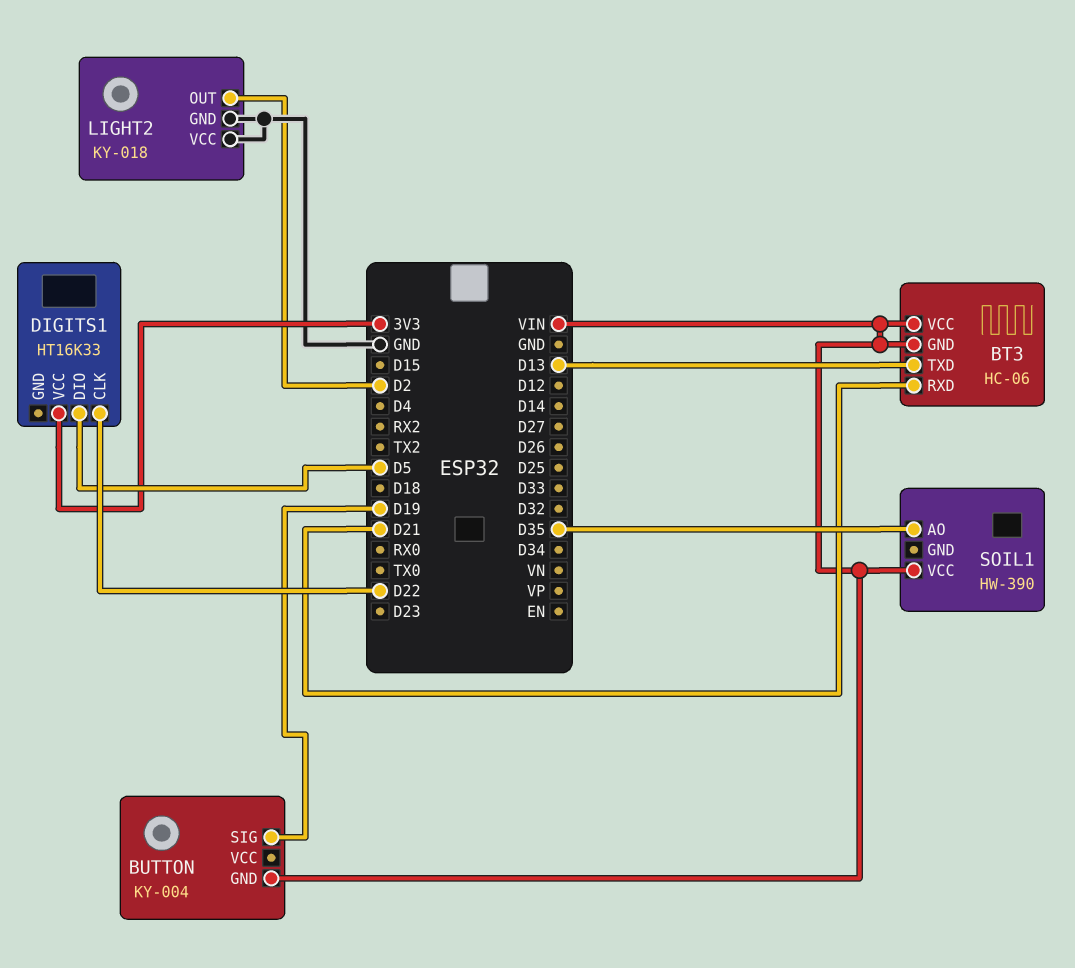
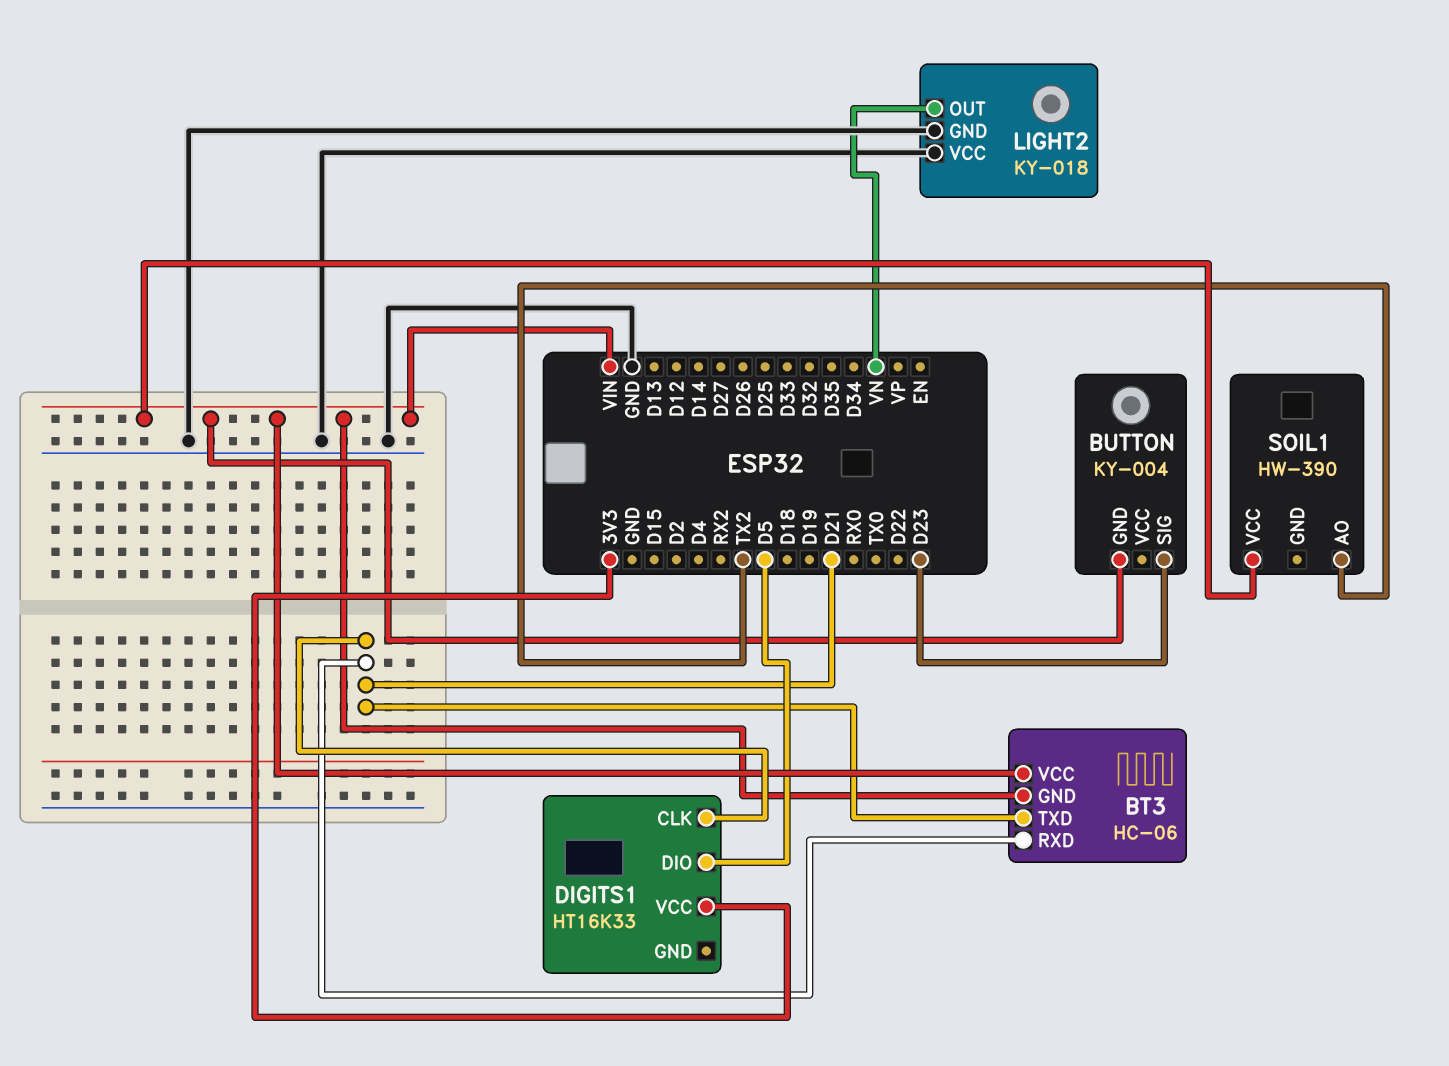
BT3 pin TXD: D13 -> D21
BUTTON pin SIG: D19 -> D23
DIGITS1 pin CLK: D22 -> D21
LIGHT2 pin OUT: D2 -> VN
SOIL1 pin AO: D35 -> TX2

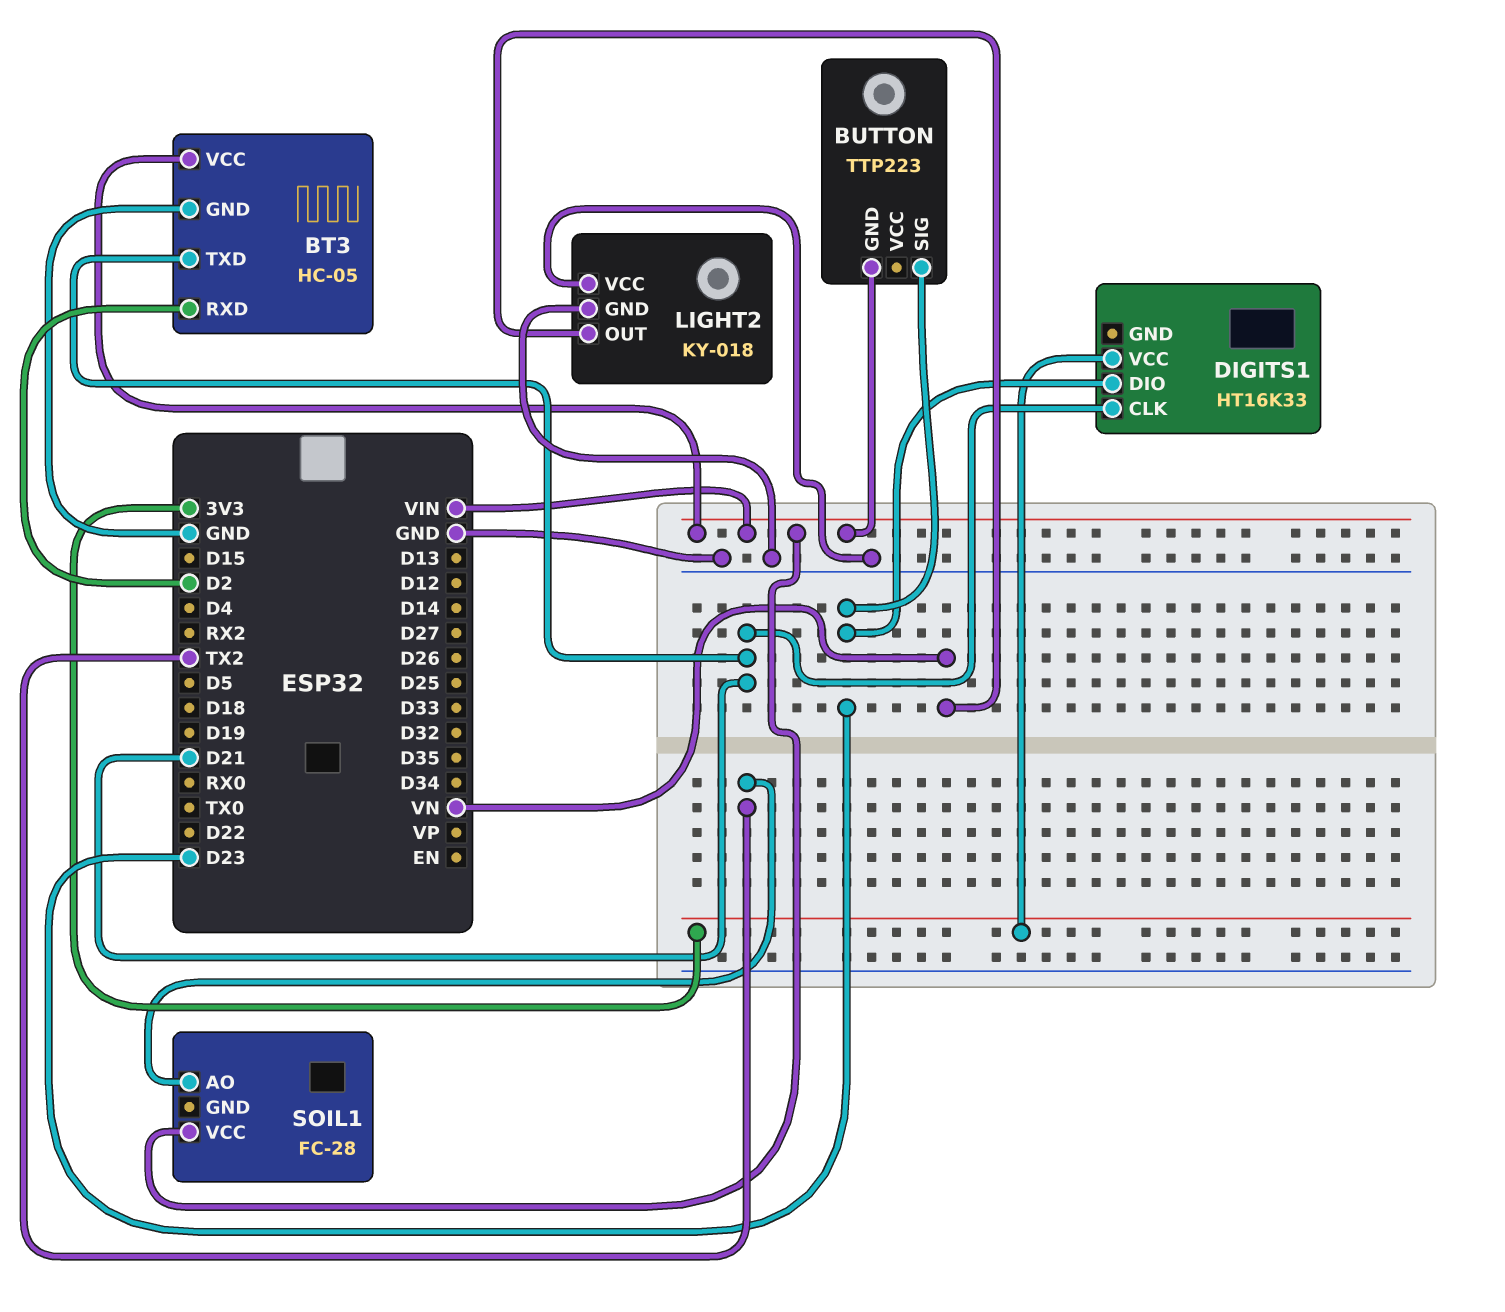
BT3: HC-06 -> HC-05
BT3 pin GND: VIN -> GND
BT3 pin RXD: D21 -> D2
BUTTON: KY-004 -> TTP223
DIGITS1 pin DIO: D5 -> D23
SOIL1: HW-390 -> FC-28

